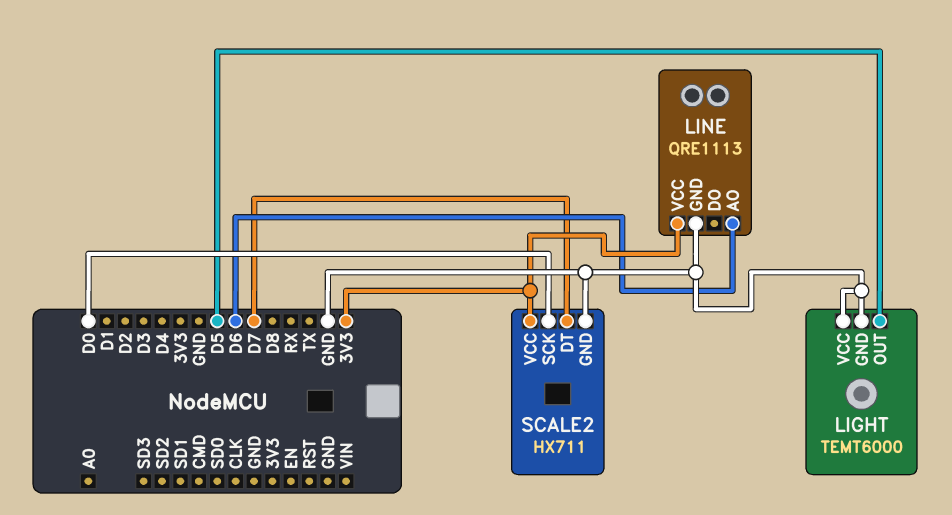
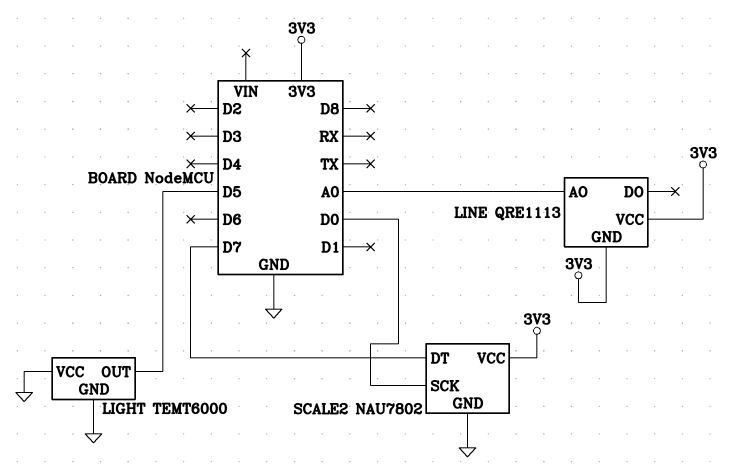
LINE pin AO: D6 -> A0
LINE pin GND: GND -> 3V3
SCALE2: HX711 -> NAU7802

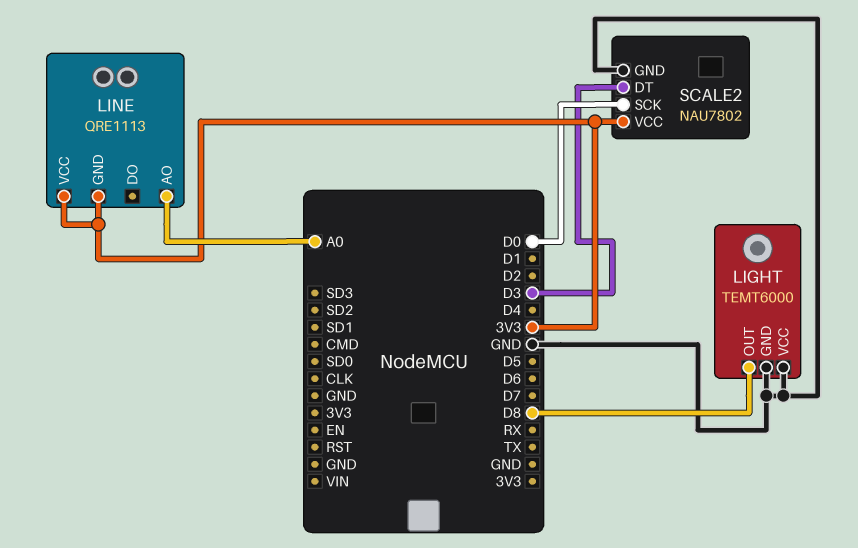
LIGHT pin OUT: D5 -> D8
SCALE2 pin DT: D7 -> D3

